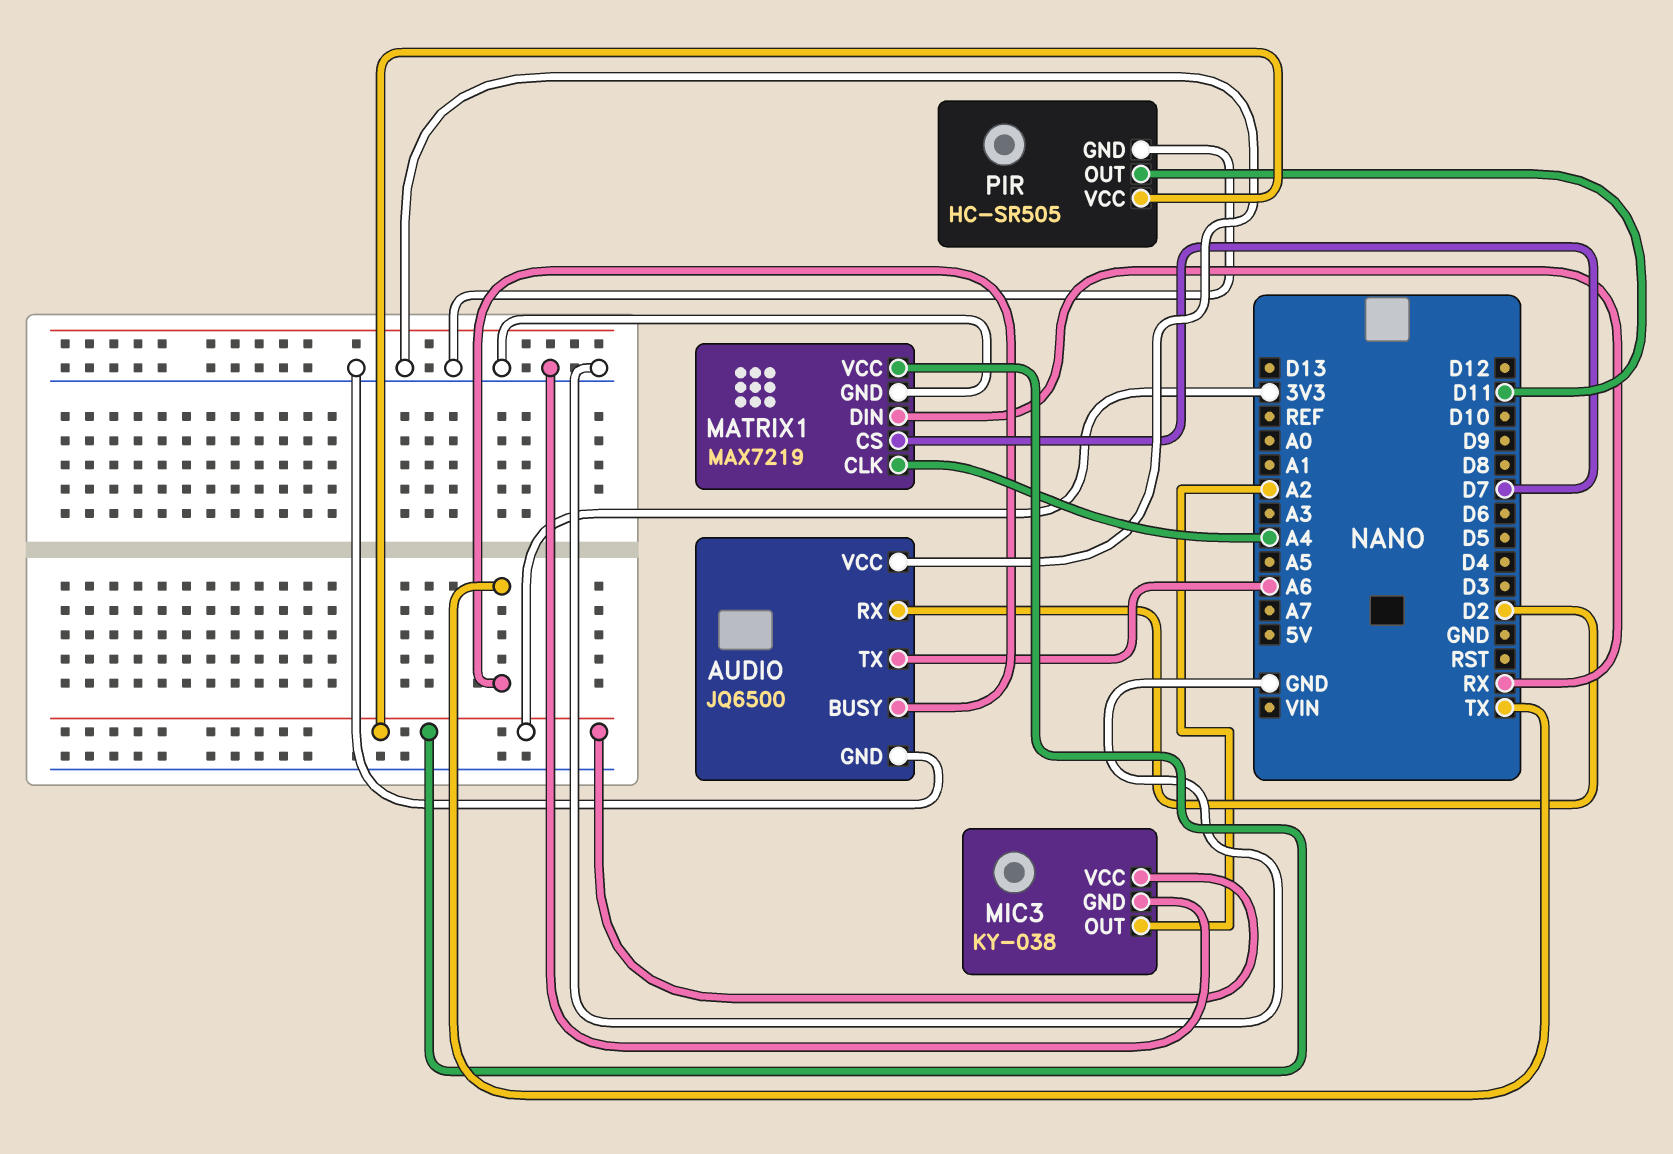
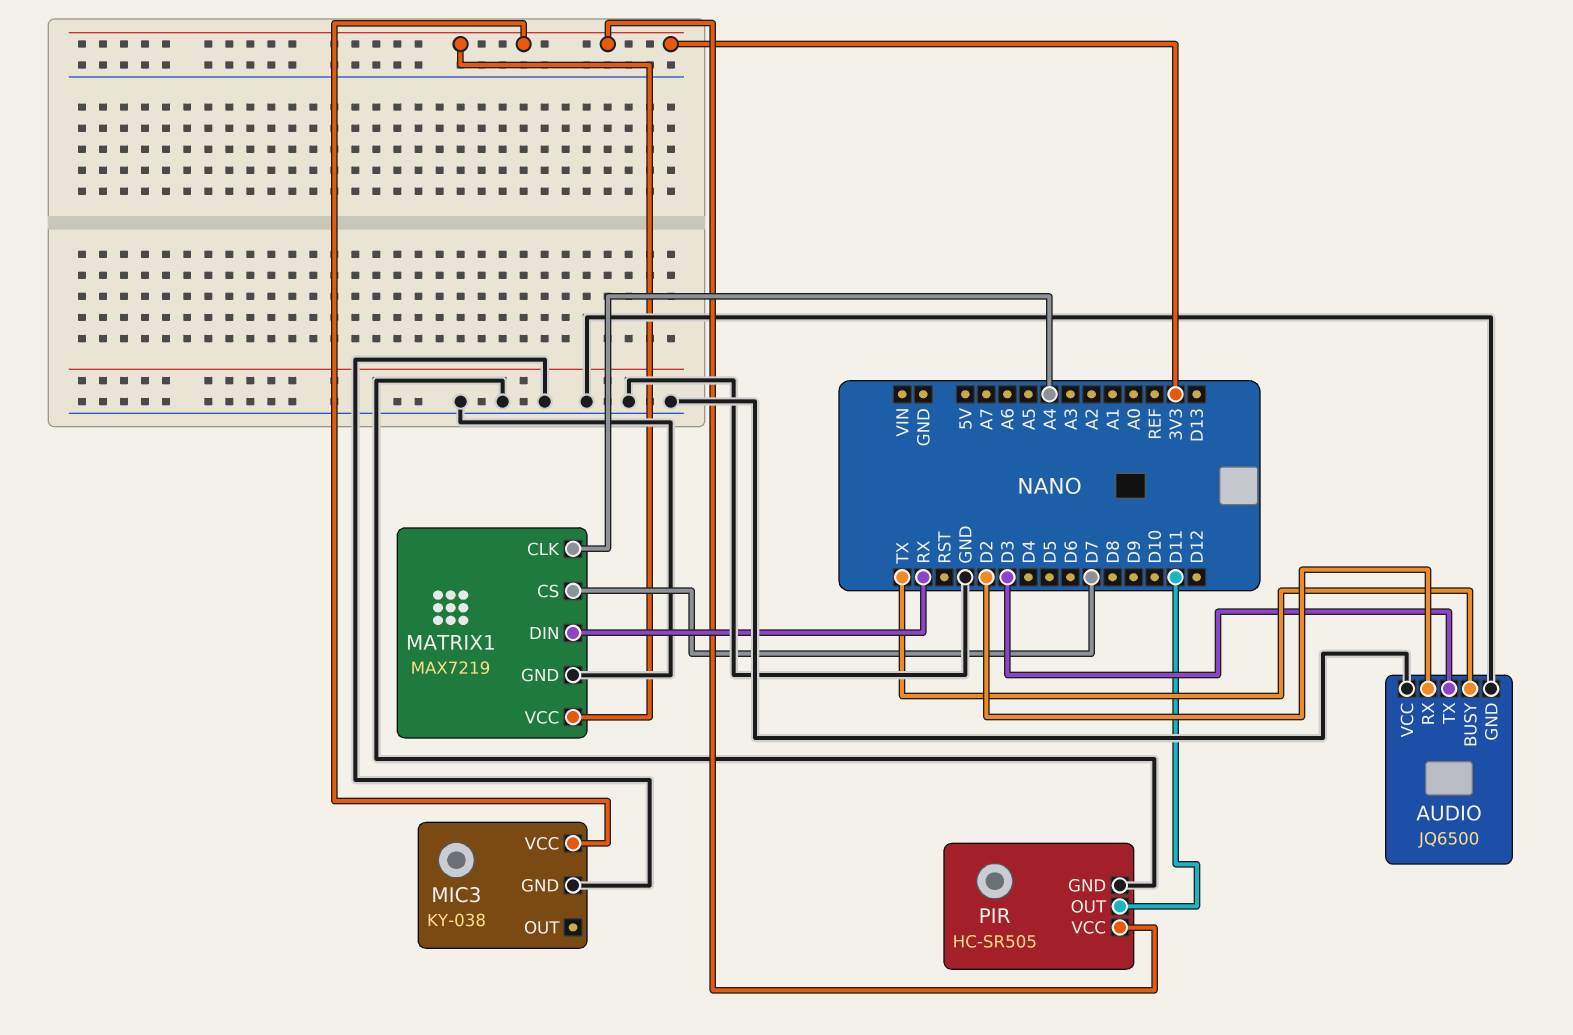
AUDIO pin TX: A6 -> D3
MIC3 pin OUT: A2 -> none

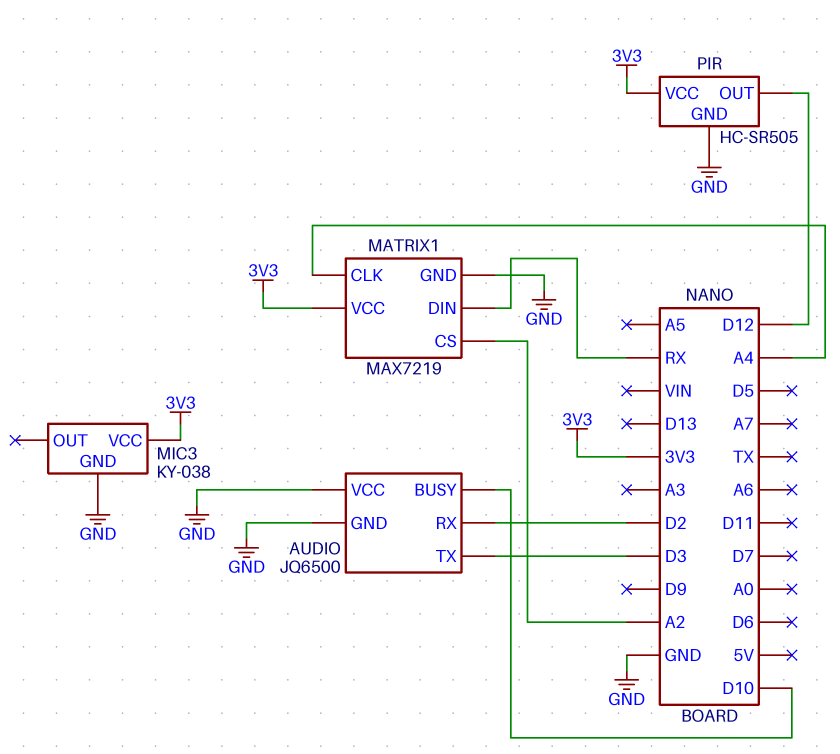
AUDIO pin BUSY: TX -> D10
MATRIX1 pin CS: D7 -> A2
PIR pin OUT: D11 -> D12

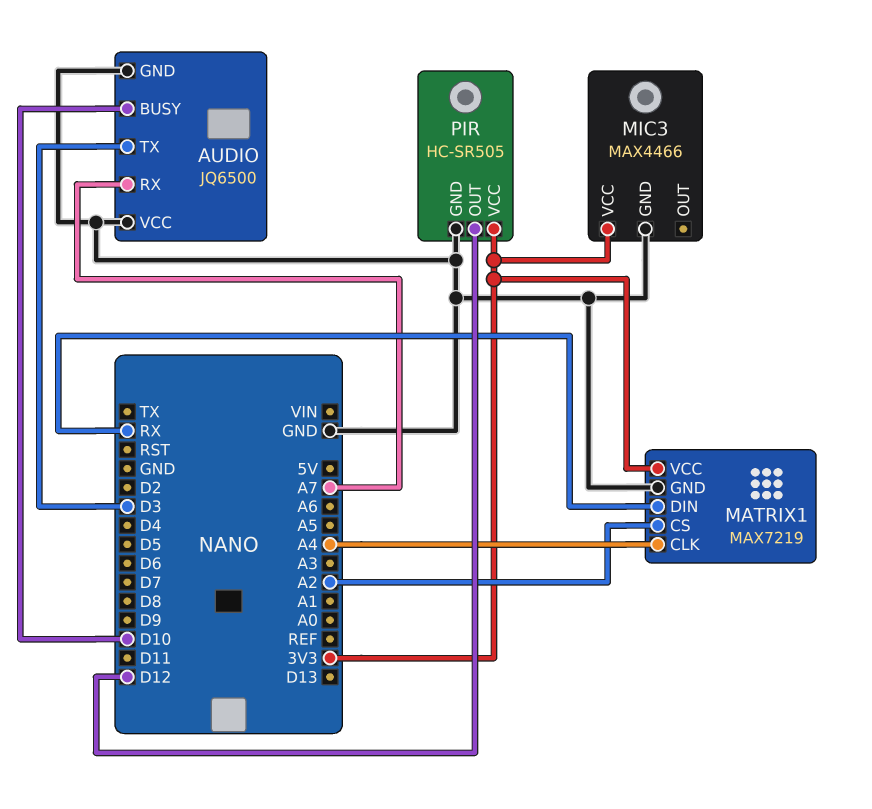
AUDIO pin RX: D2 -> A7
MIC3: KY-038 -> MAX4466

